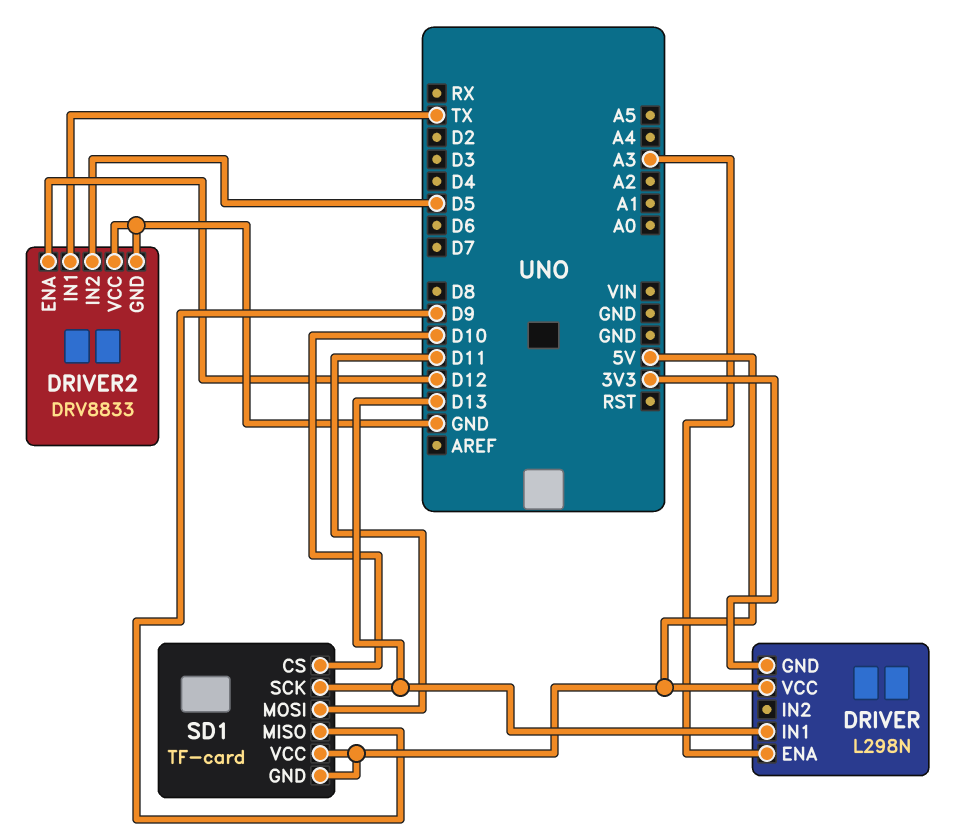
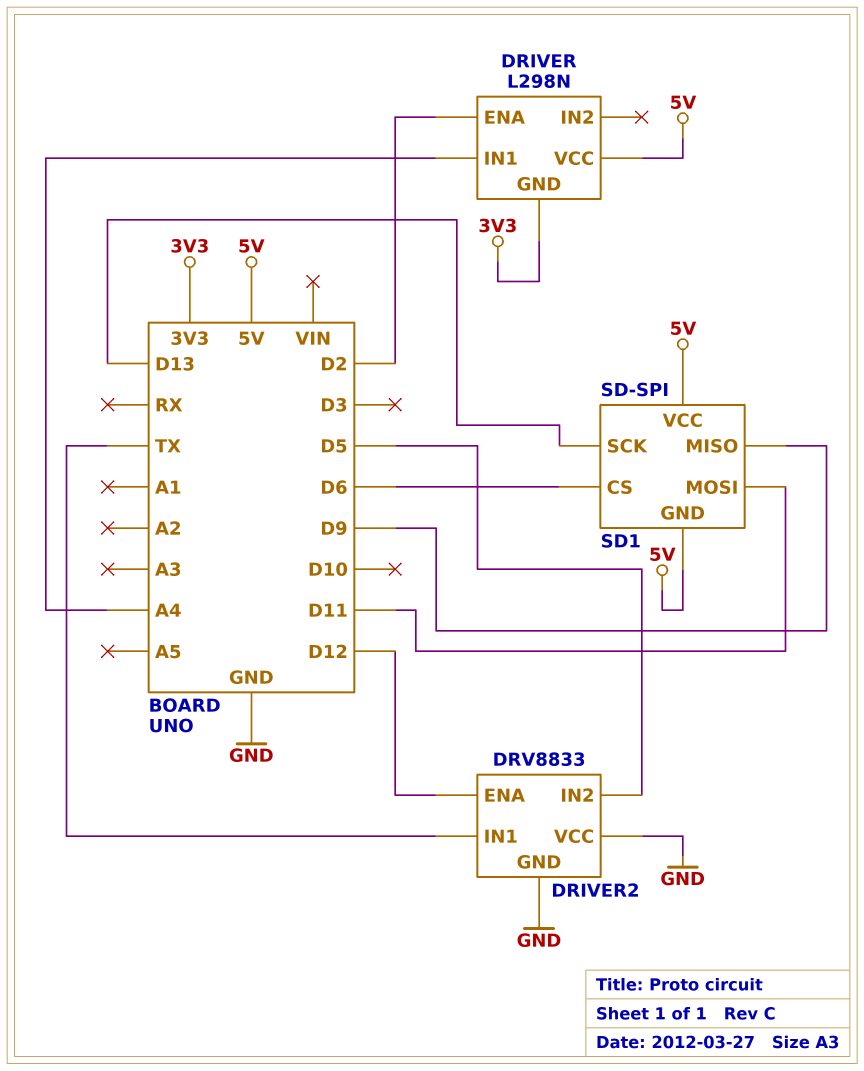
DRIVER pin ENA: A3 -> D2
DRIVER pin IN1: D13 -> A4
SD1: TF-card -> SD-SPI
SD1 pin CS: D10 -> D6

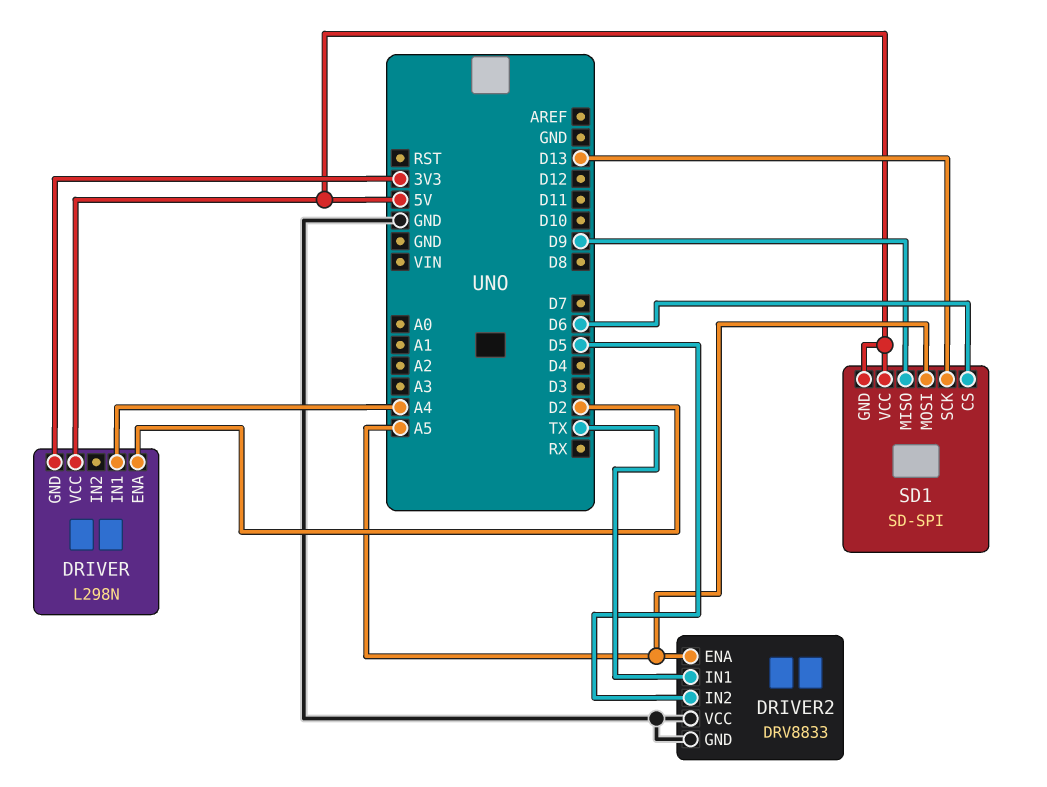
DRIVER2 pin ENA: D12 -> A5
SD1 pin MOSI: D11 -> A5

